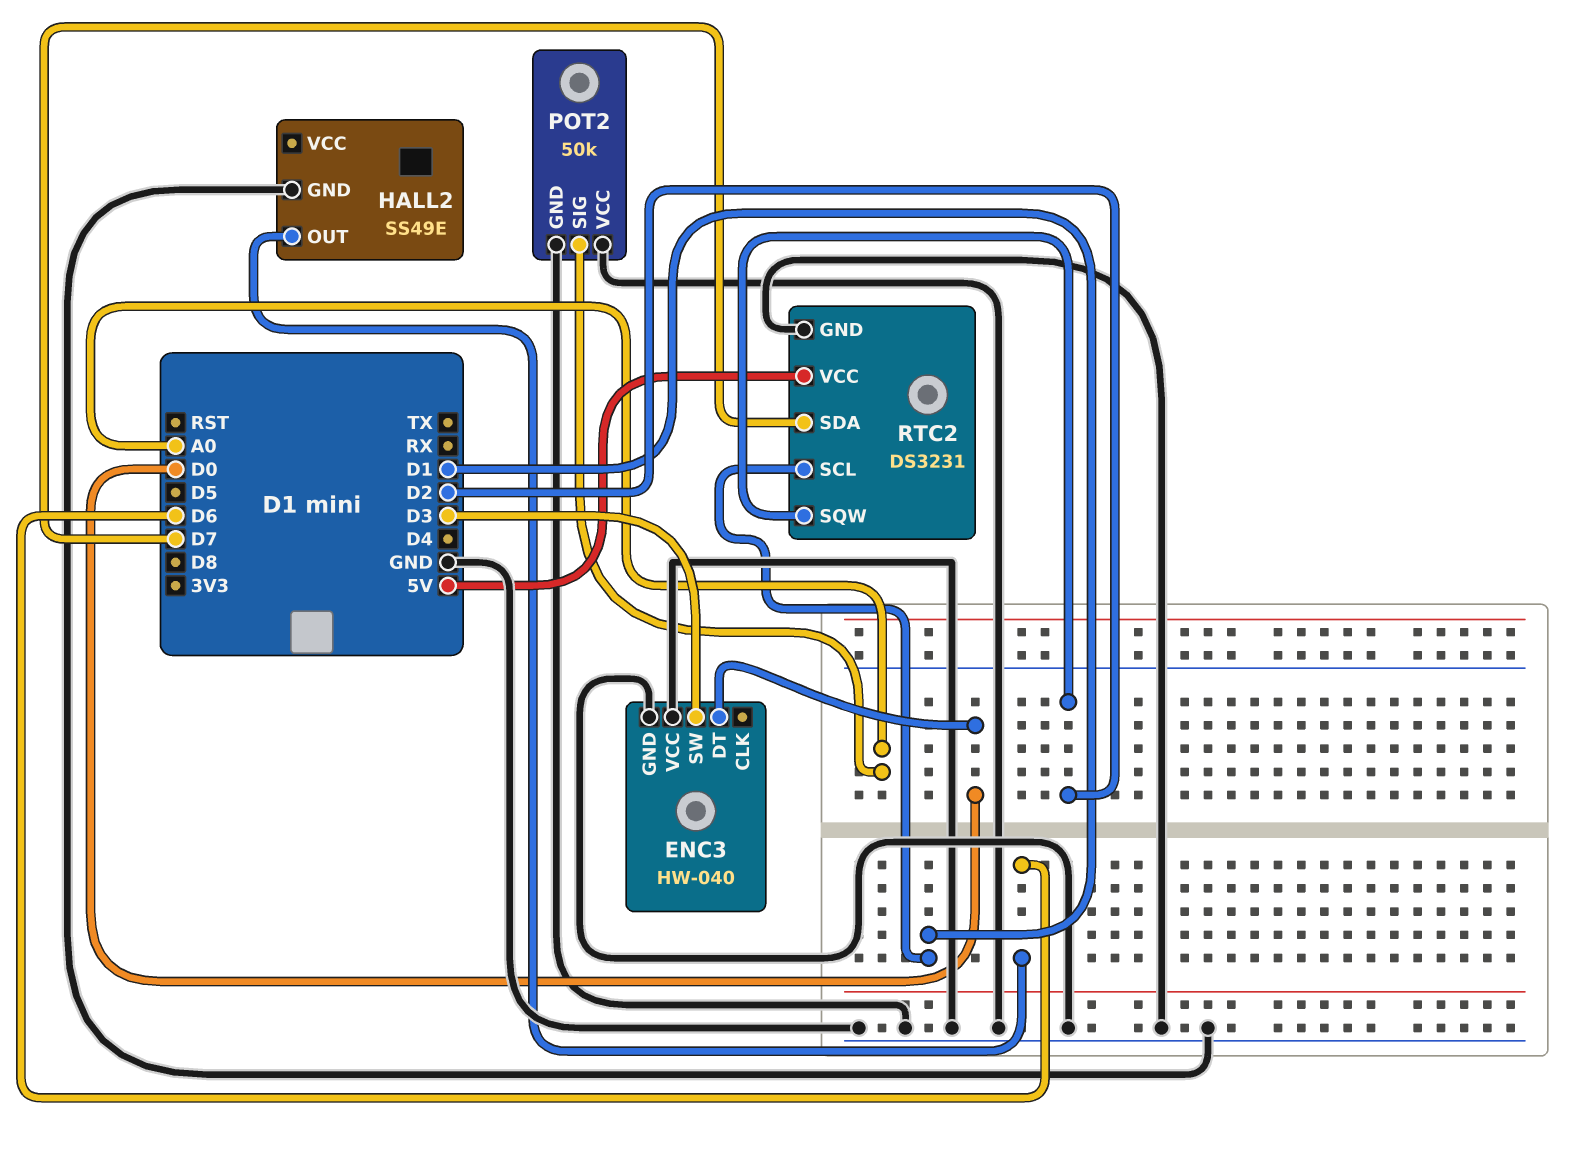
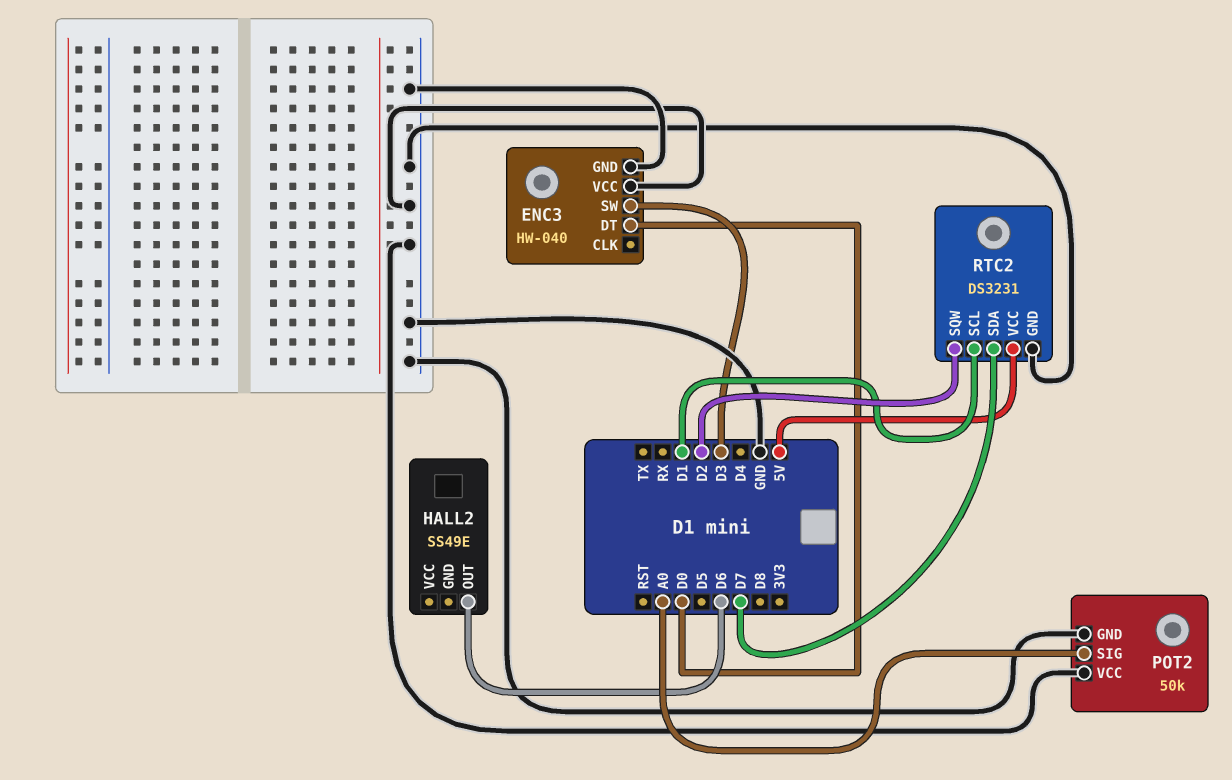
HALL2 pin GND: GND -> none

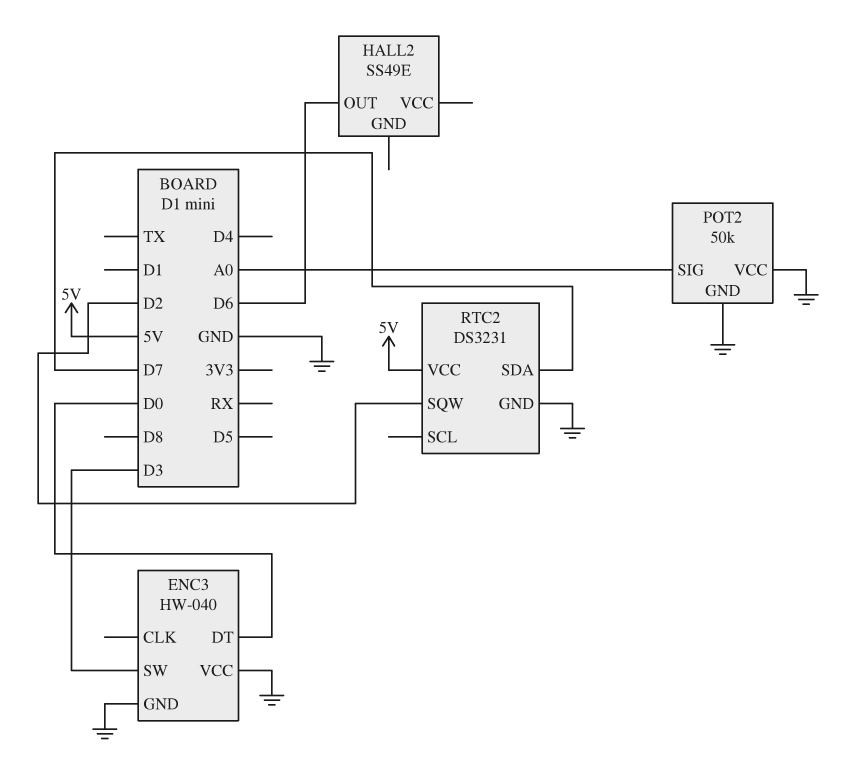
RTC2 pin SCL: D1 -> none

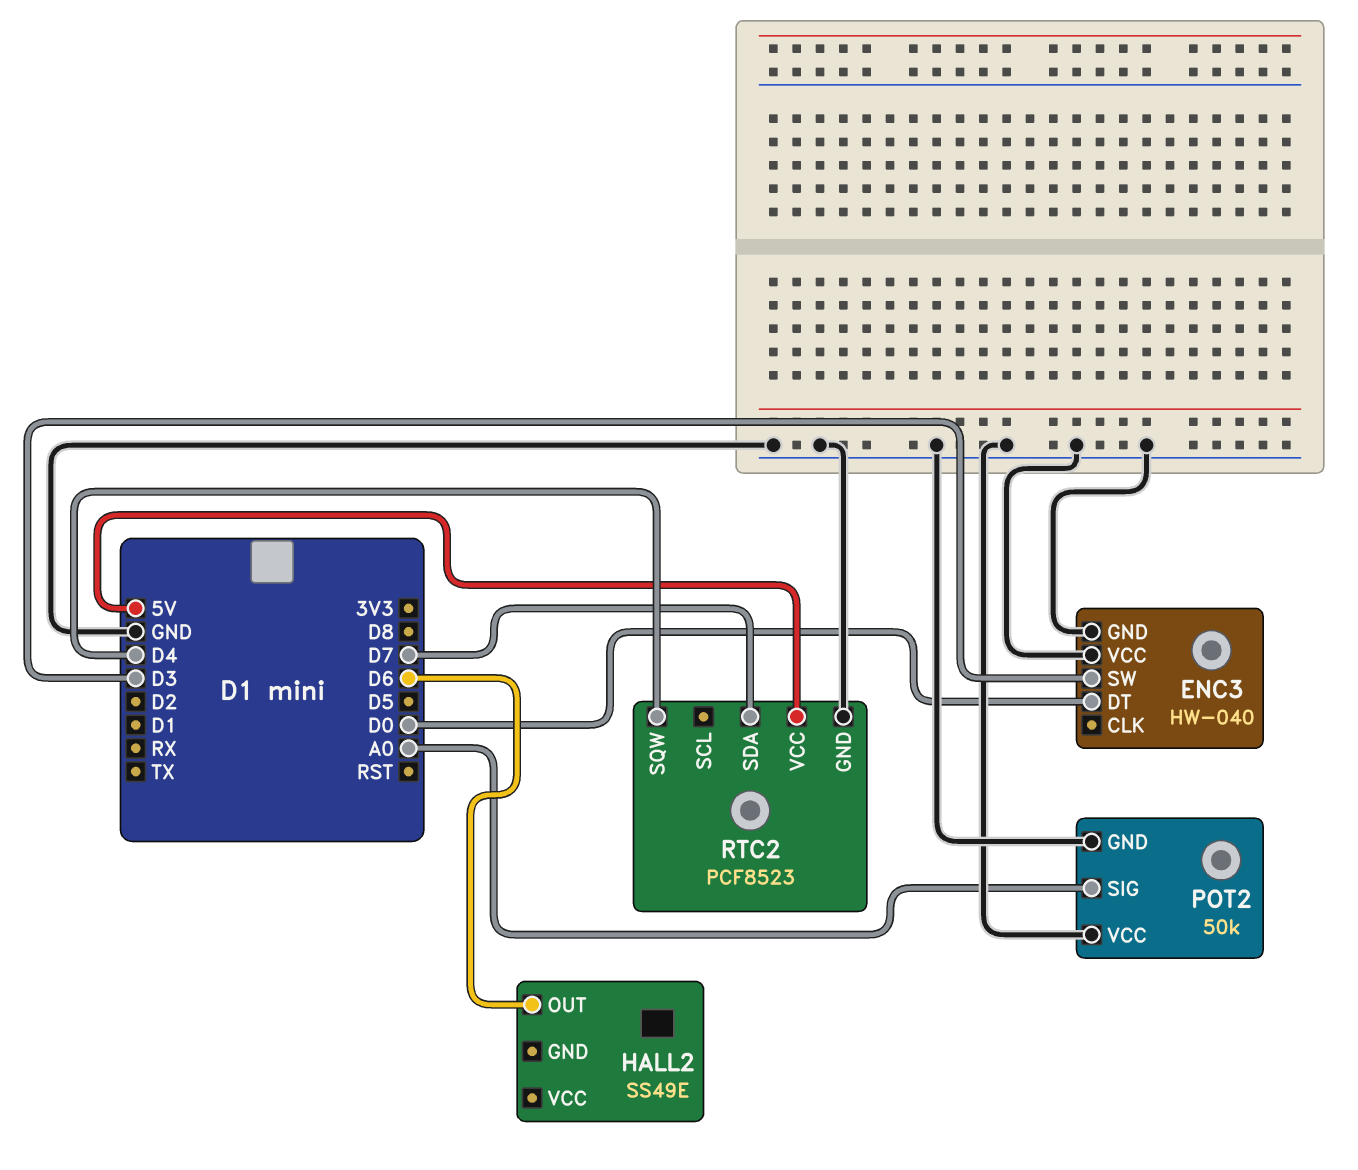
RTC2: DS3231 -> PCF8523
RTC2 pin SQW: D2 -> D4

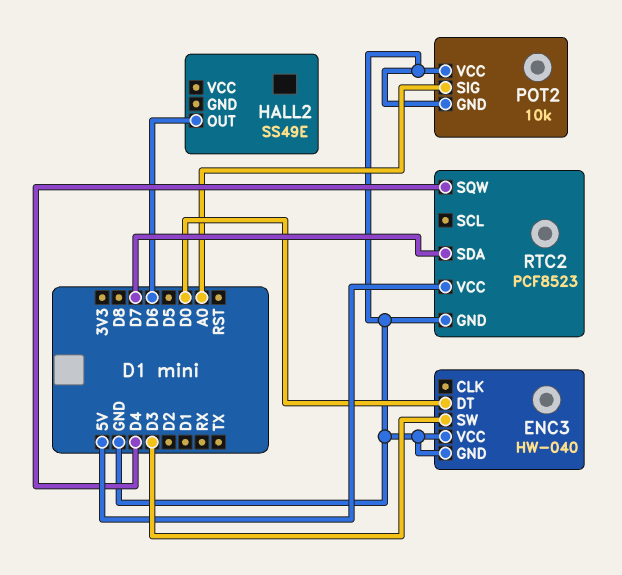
POT2: 50k -> 10k

